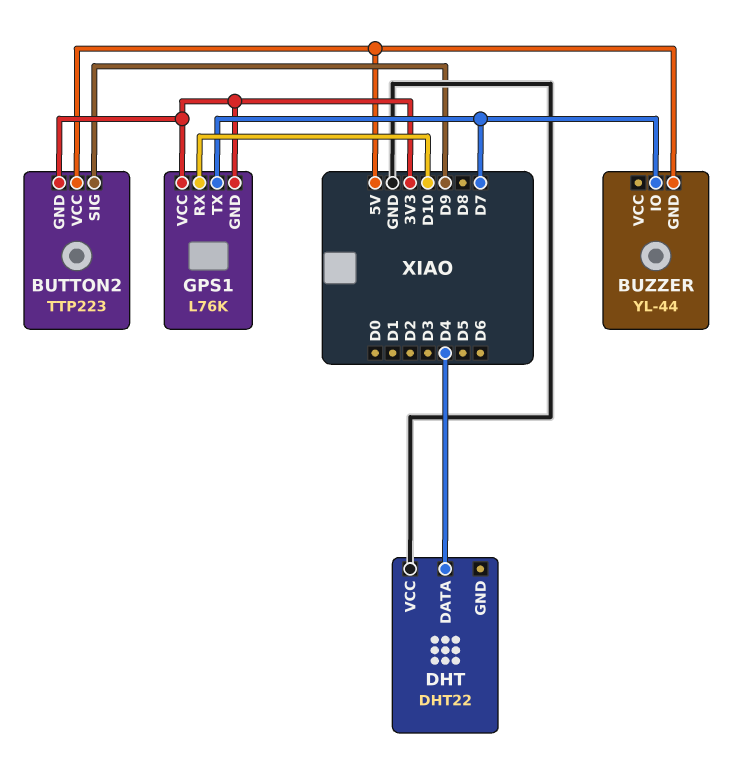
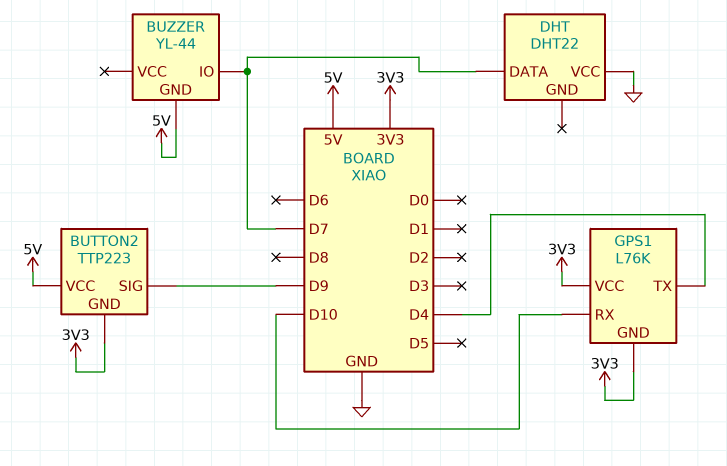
DHT pin DATA: D4 -> D7
GPS1 pin TX: D7 -> D4

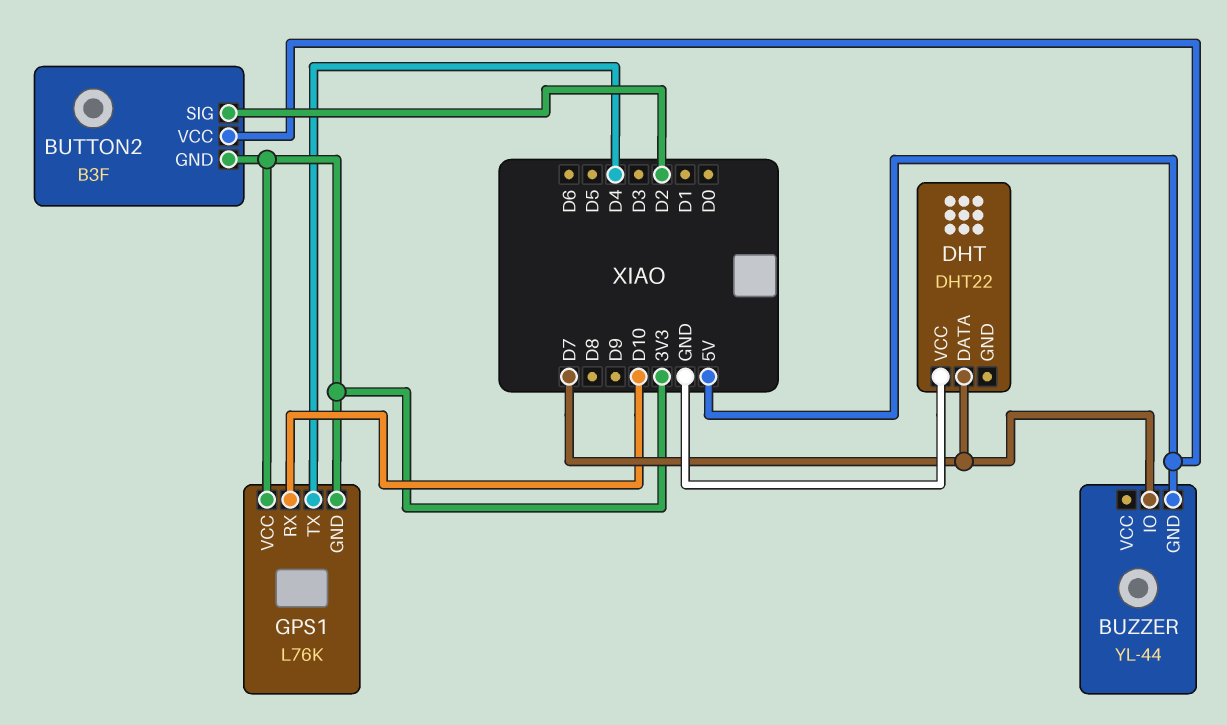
BUTTON2: TTP223 -> B3F
BUTTON2 pin SIG: D9 -> D2

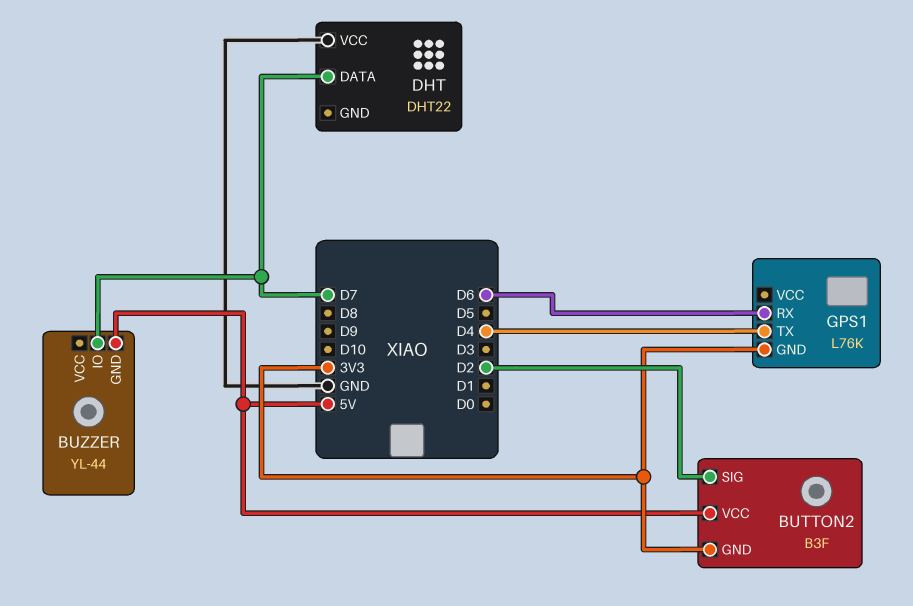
GPS1 pin RX: D10 -> D6
GPS1 pin VCC: 3V3 -> none

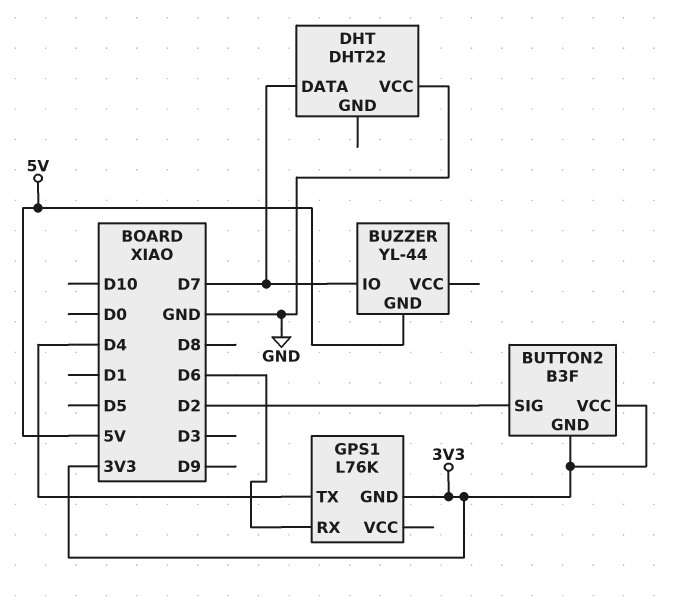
BUTTON2 pin VCC: 5V -> 3V3

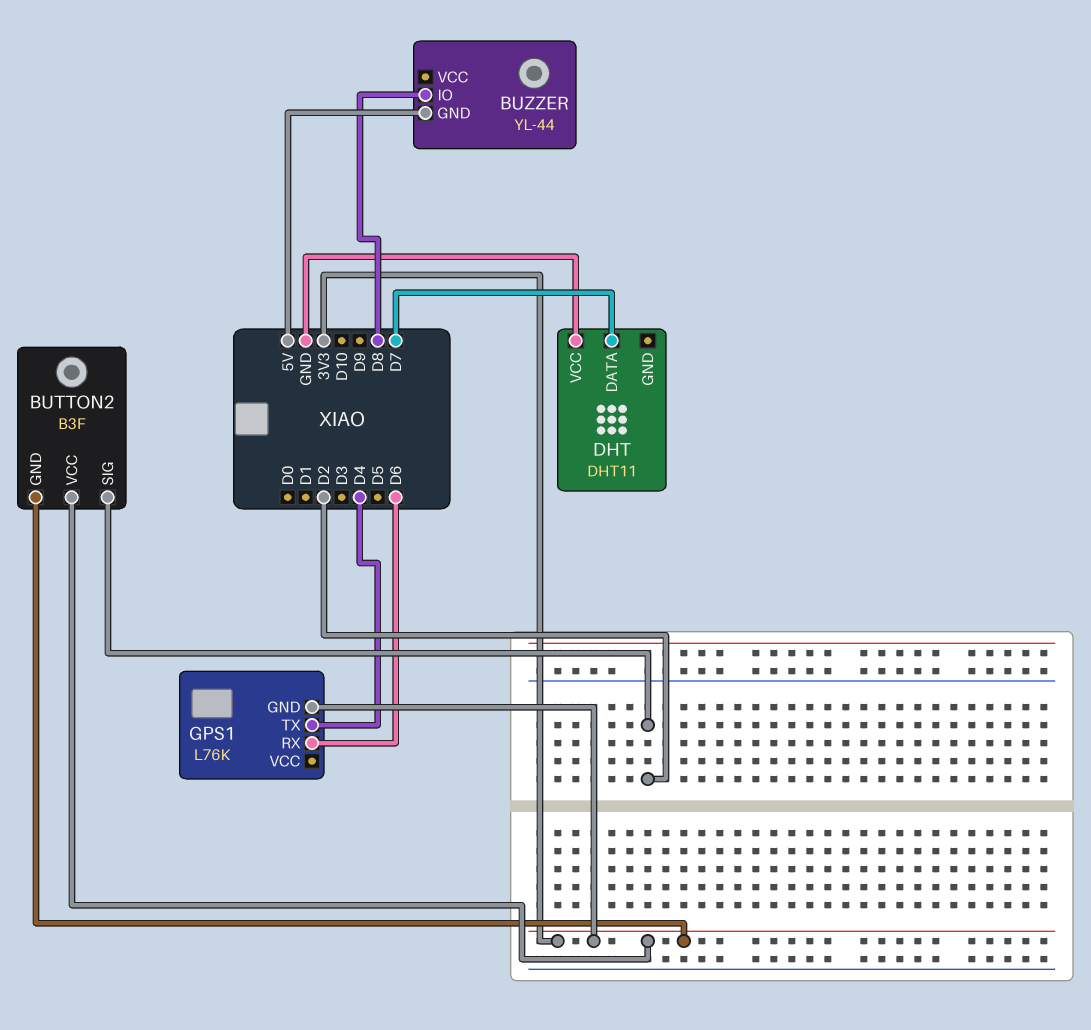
BUZZER pin IO: D7 -> D8
DHT: DHT22 -> DHT11

